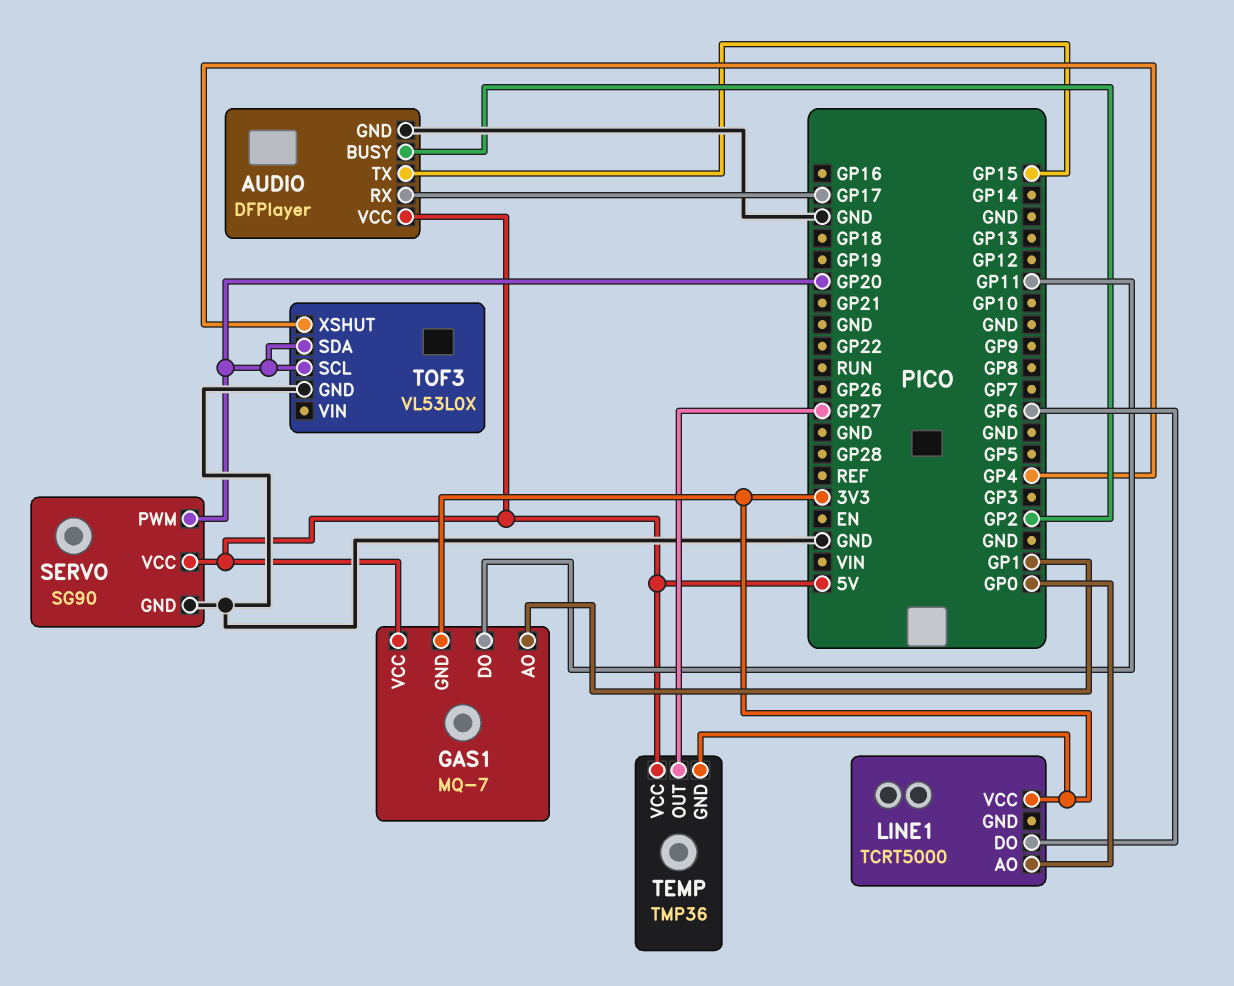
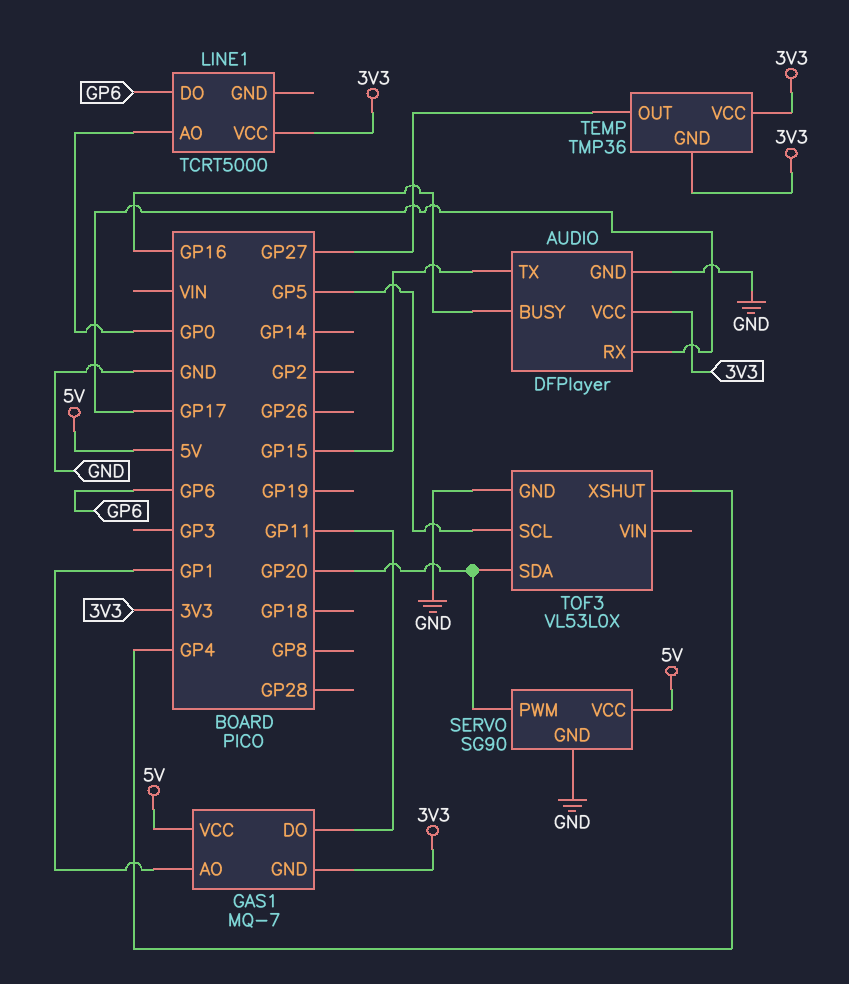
AUDIO pin BUSY: GP2 -> GP16
AUDIO pin VCC: 5V -> 3V3
TEMP pin VCC: 5V -> 3V3
TOF3 pin SCL: GP20 -> GP5

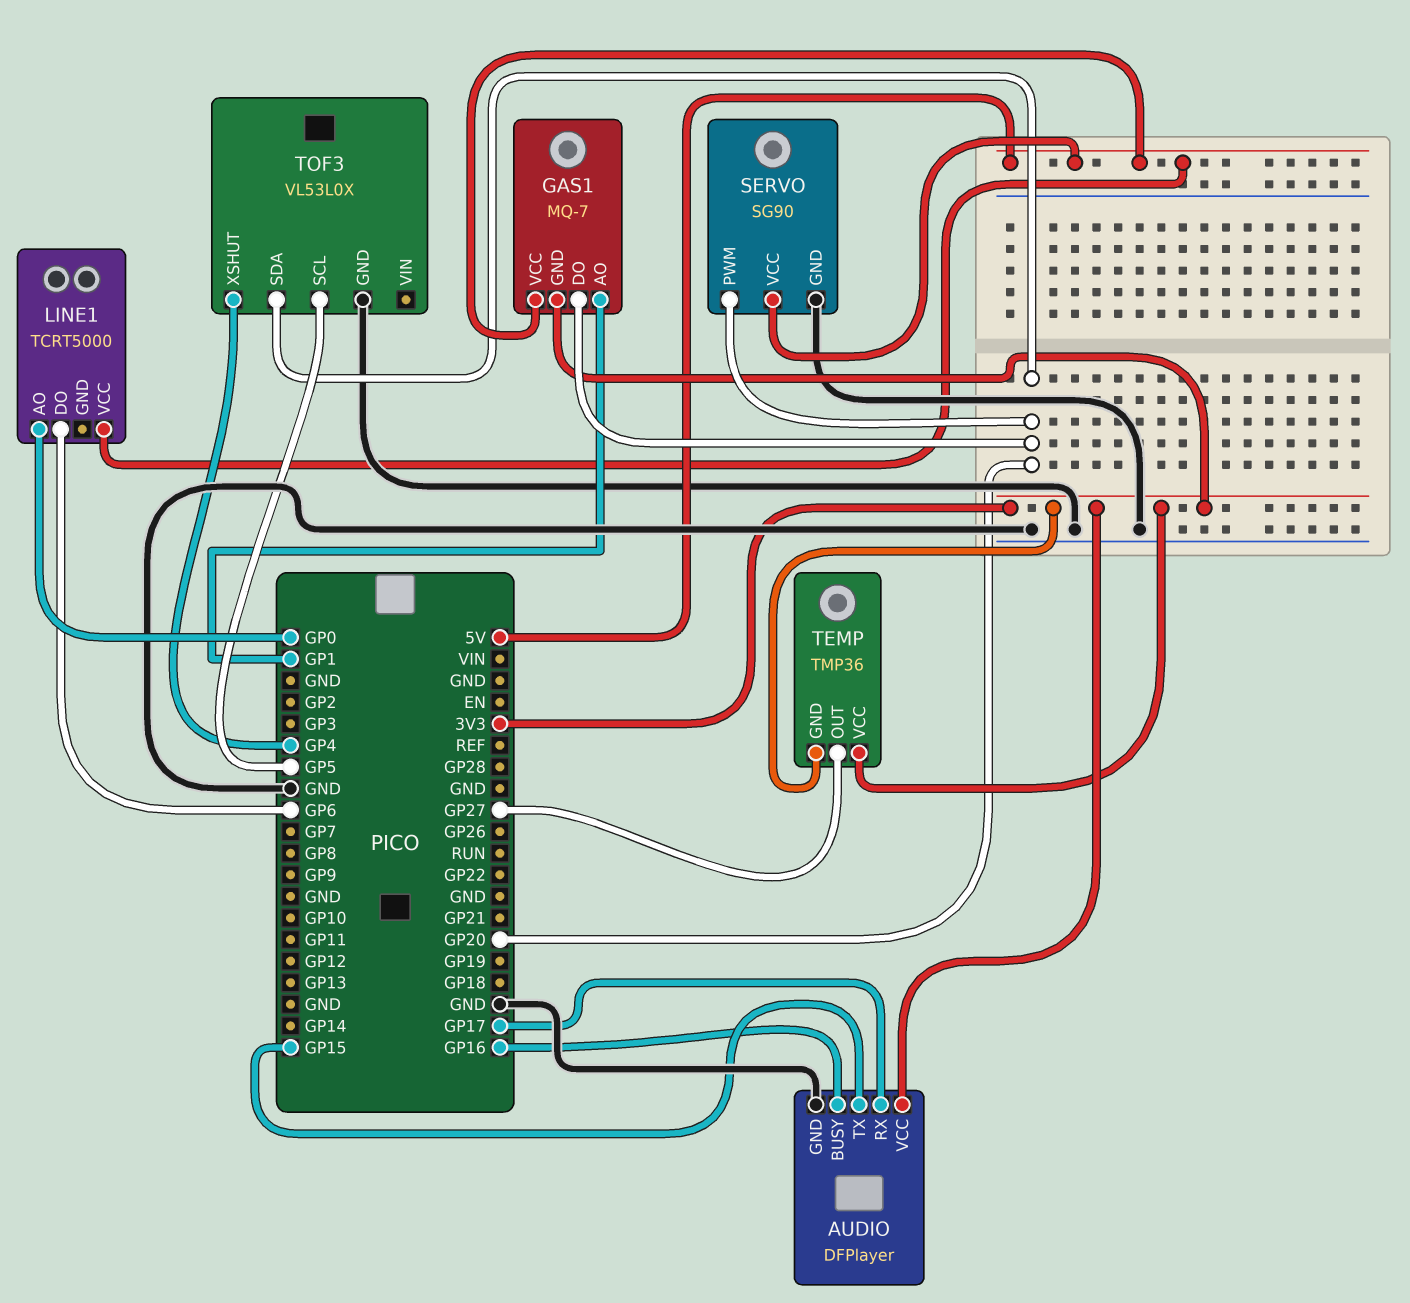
GAS1 pin DO: GP11 -> GP20
LINE1 pin VCC: 3V3 -> 5V

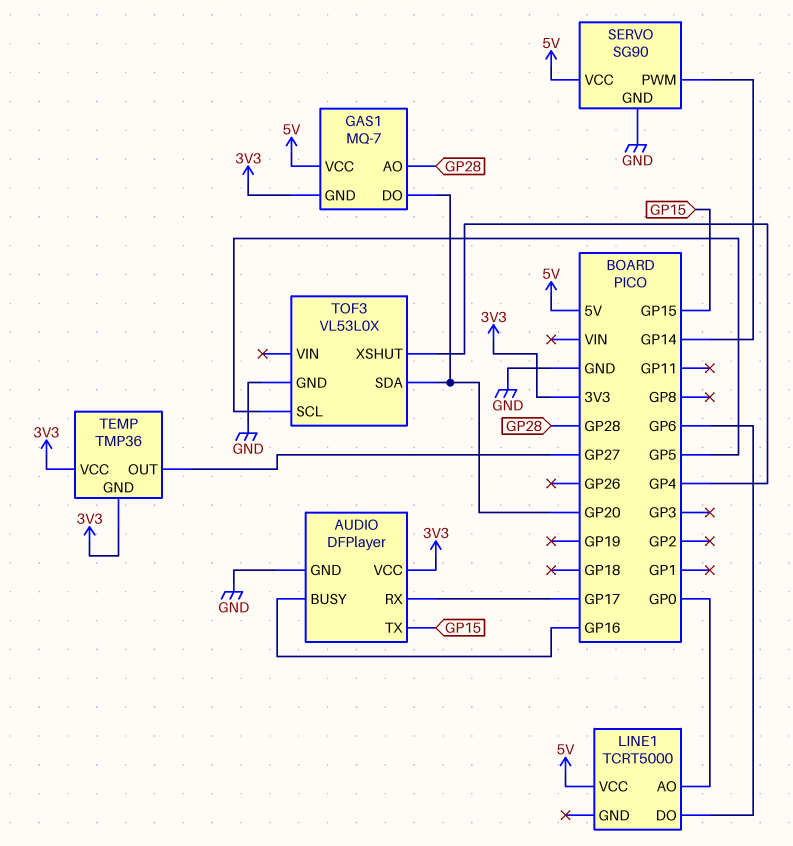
GAS1 pin AO: GP1 -> GP28
SERVO pin PWM: GP20 -> GP14

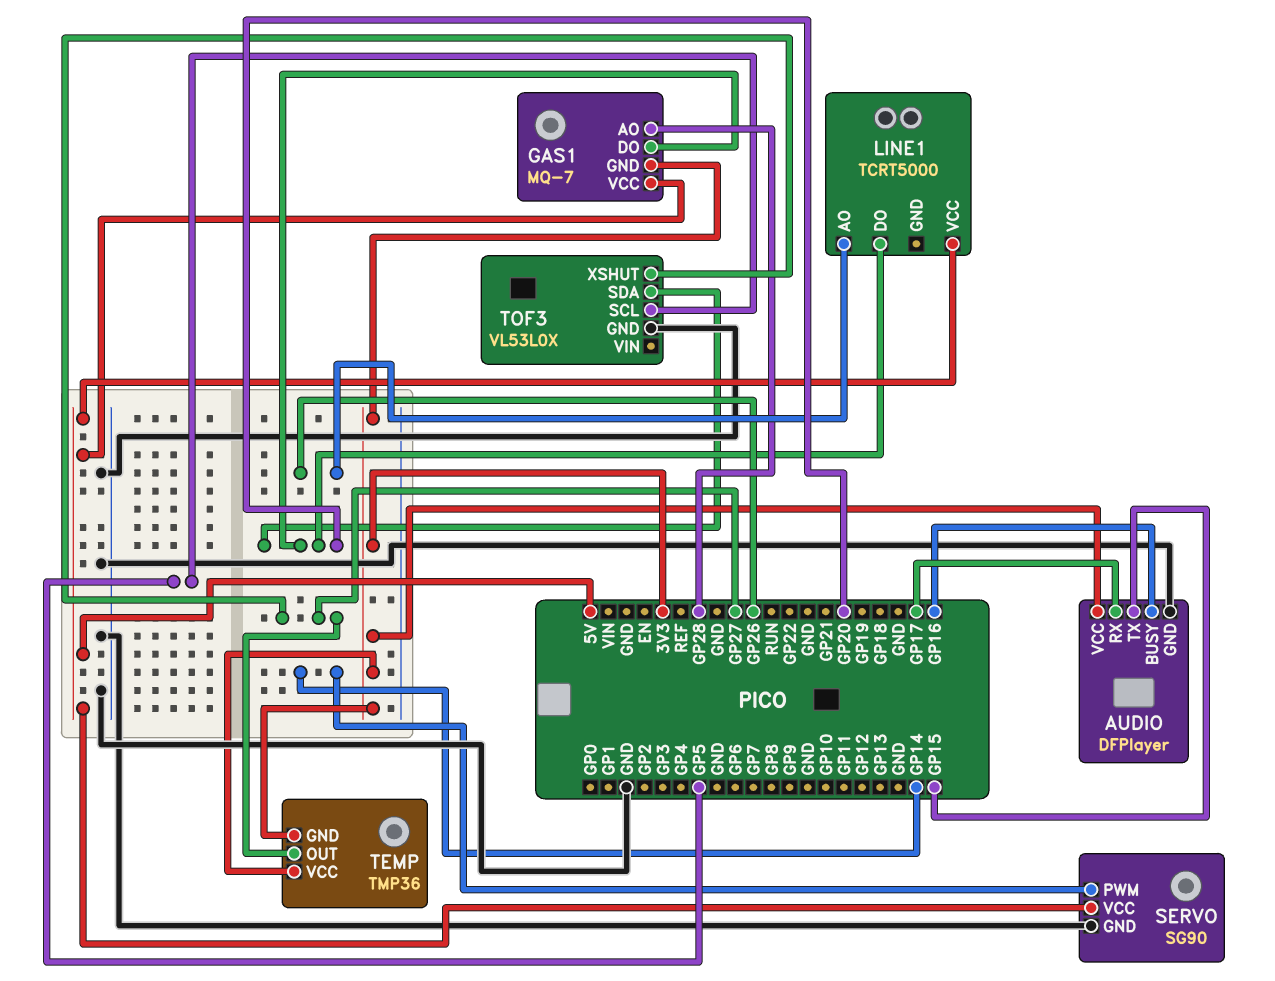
LINE1 pin AO: GP0 -> GP26
LINE1 pin DO: GP6 -> GP20
TOF3 pin XSHUT: GP4 -> GP27

